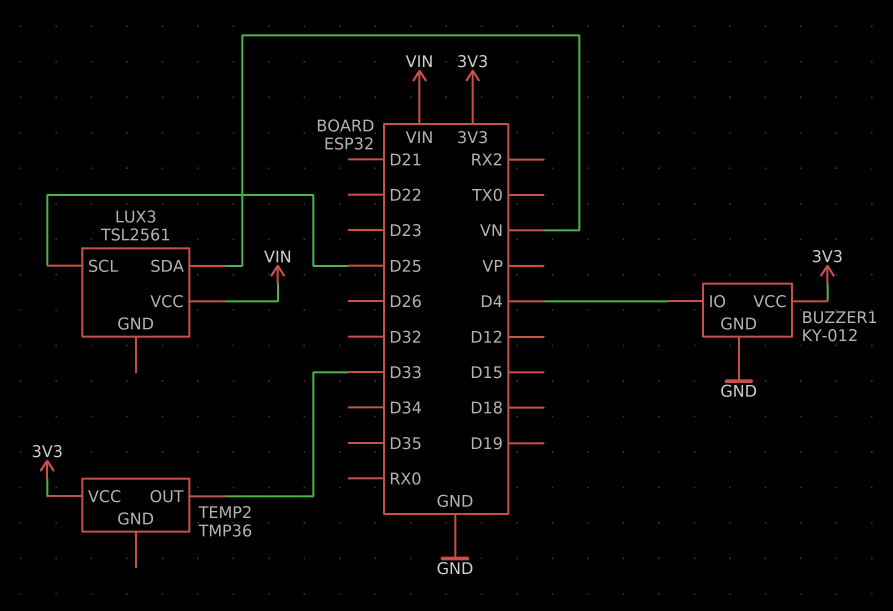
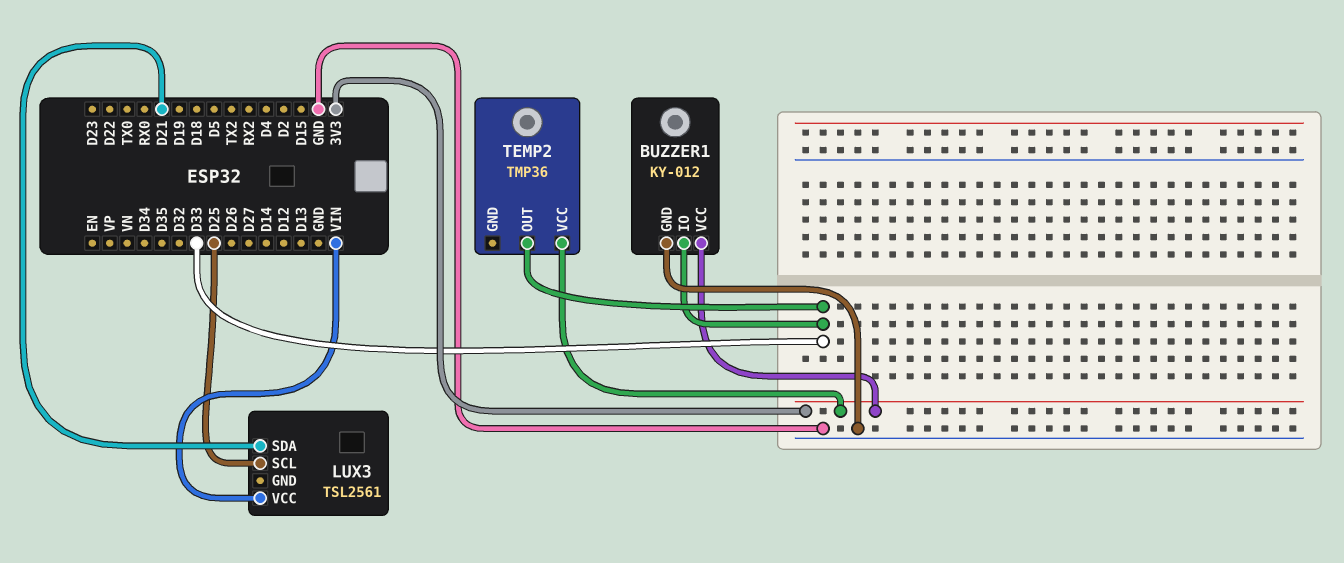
BUZZER1 pin IO: D4 -> D33
LUX3 pin SDA: VN -> D21

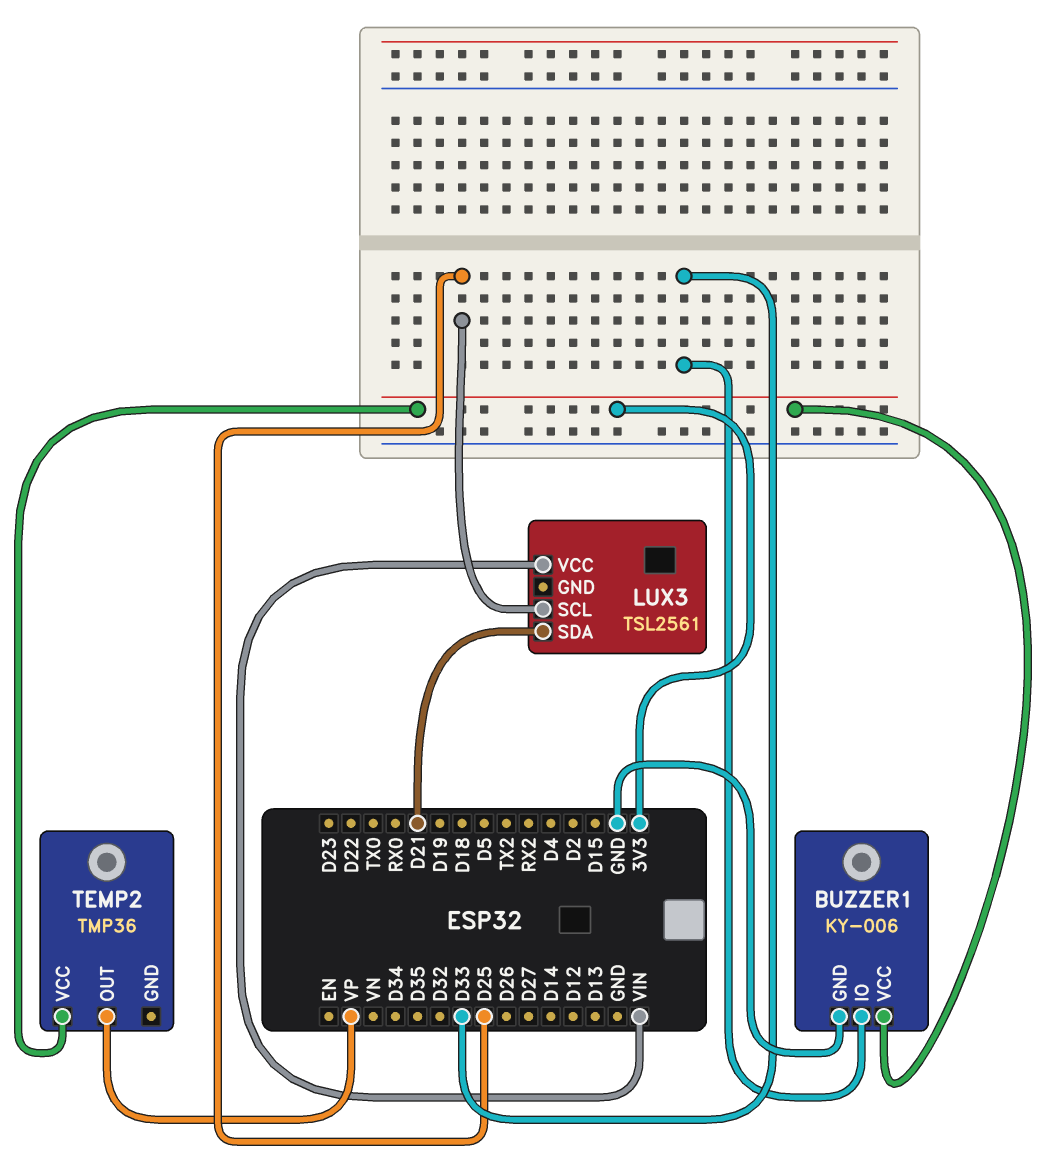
BUZZER1: KY-012 -> KY-006
TEMP2 pin OUT: D33 -> VP

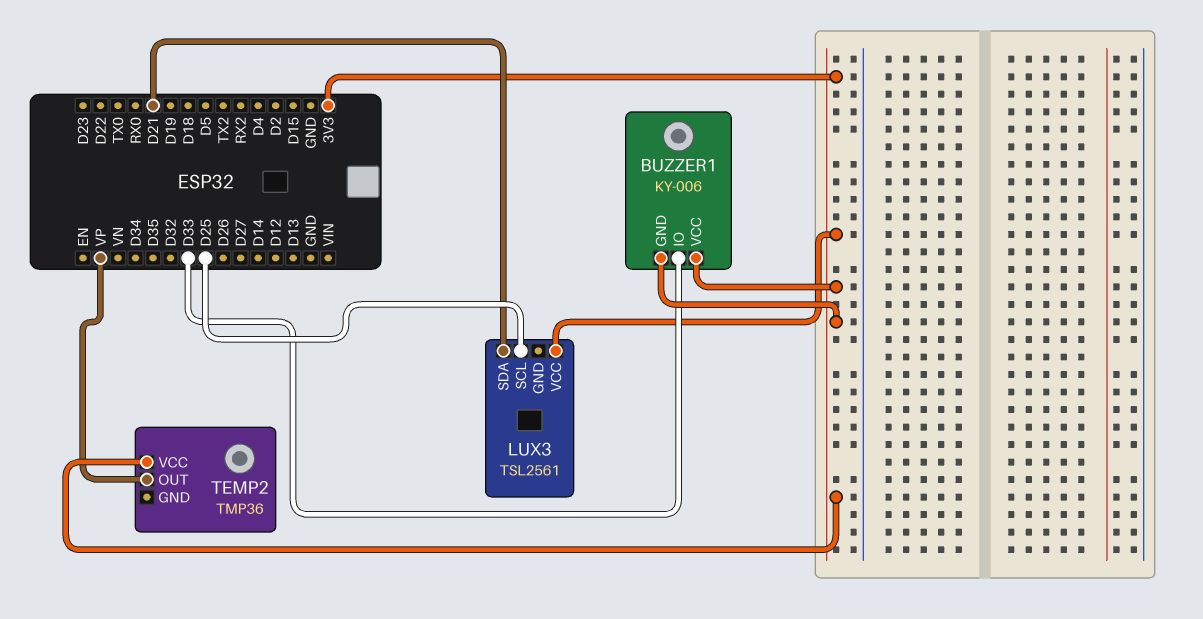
BUZZER1 pin GND: GND -> 3V3
LUX3 pin VCC: VIN -> 3V3

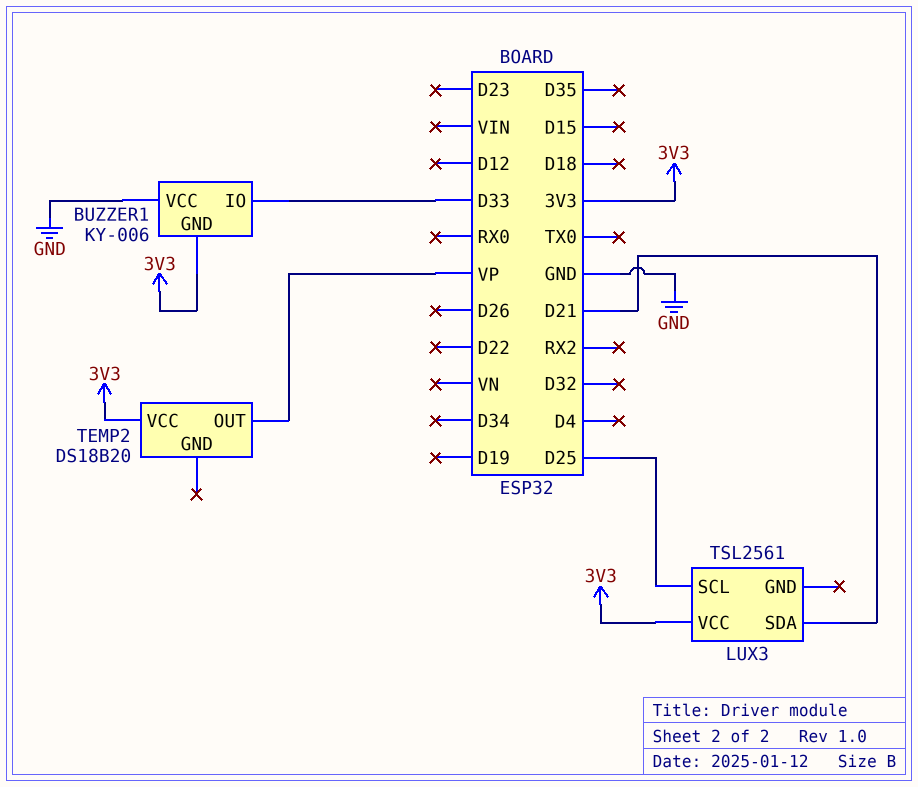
BUZZER1 pin VCC: 3V3 -> GND
TEMP2: TMP36 -> DS18B20

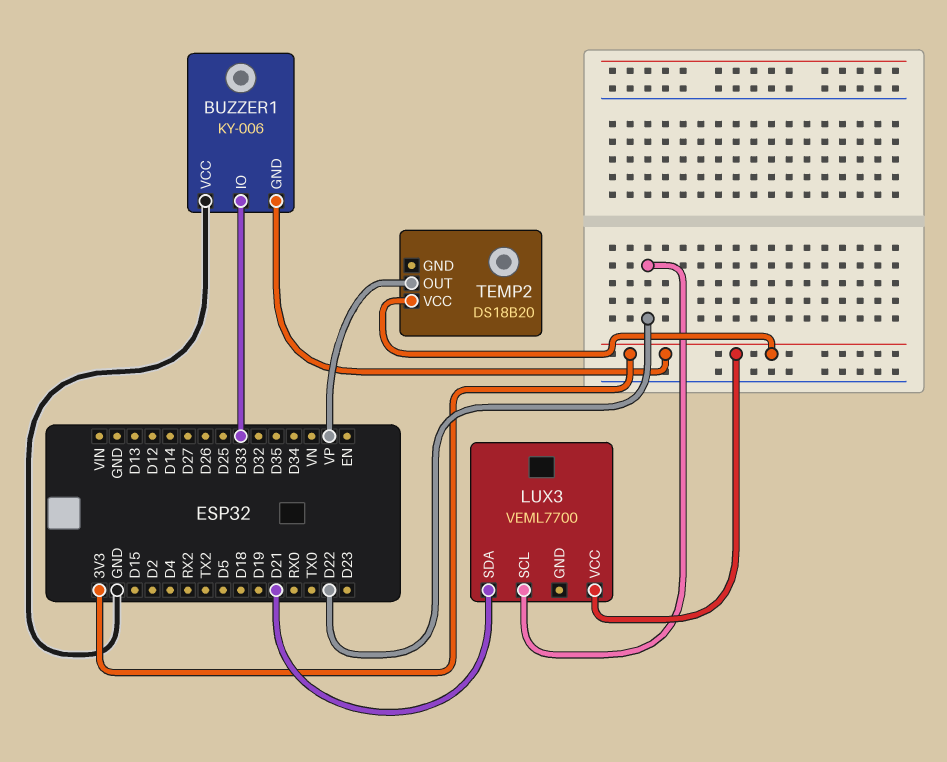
LUX3: TSL2561 -> VEML7700
LUX3 pin SCL: D25 -> D22

